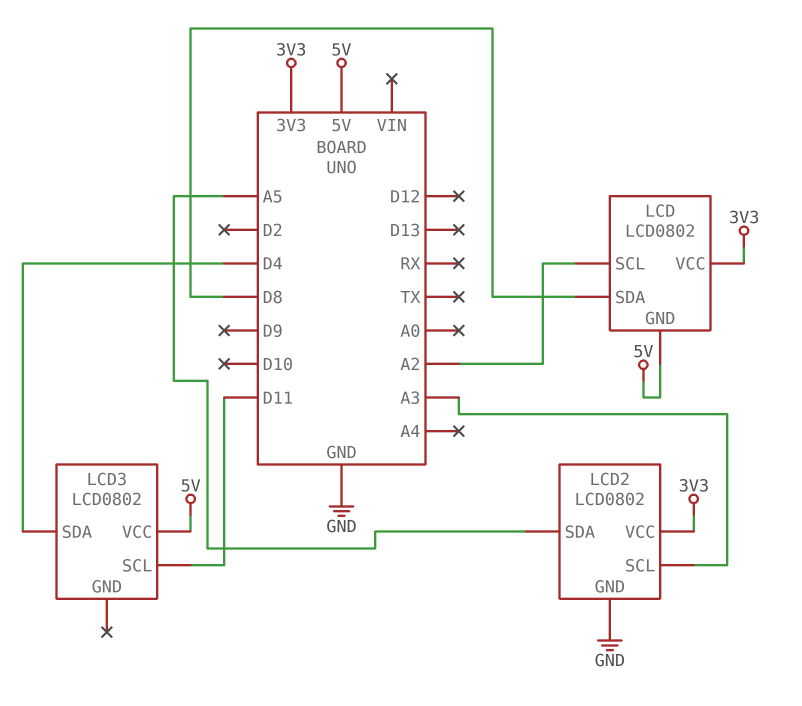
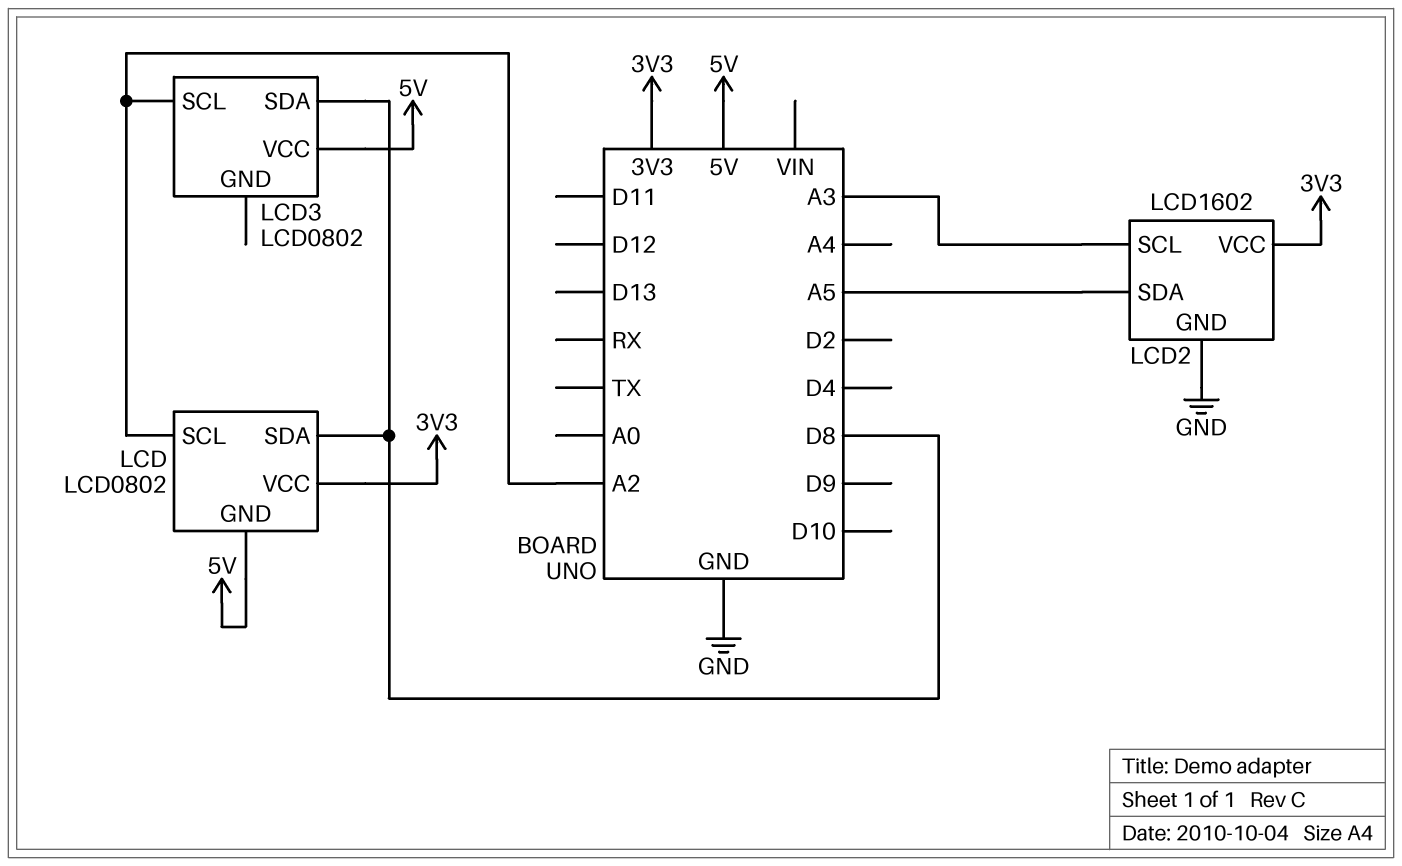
LCD2: LCD0802 -> LCD1602
LCD3 pin SCL: D11 -> A2
LCD3 pin SDA: D4 -> D8

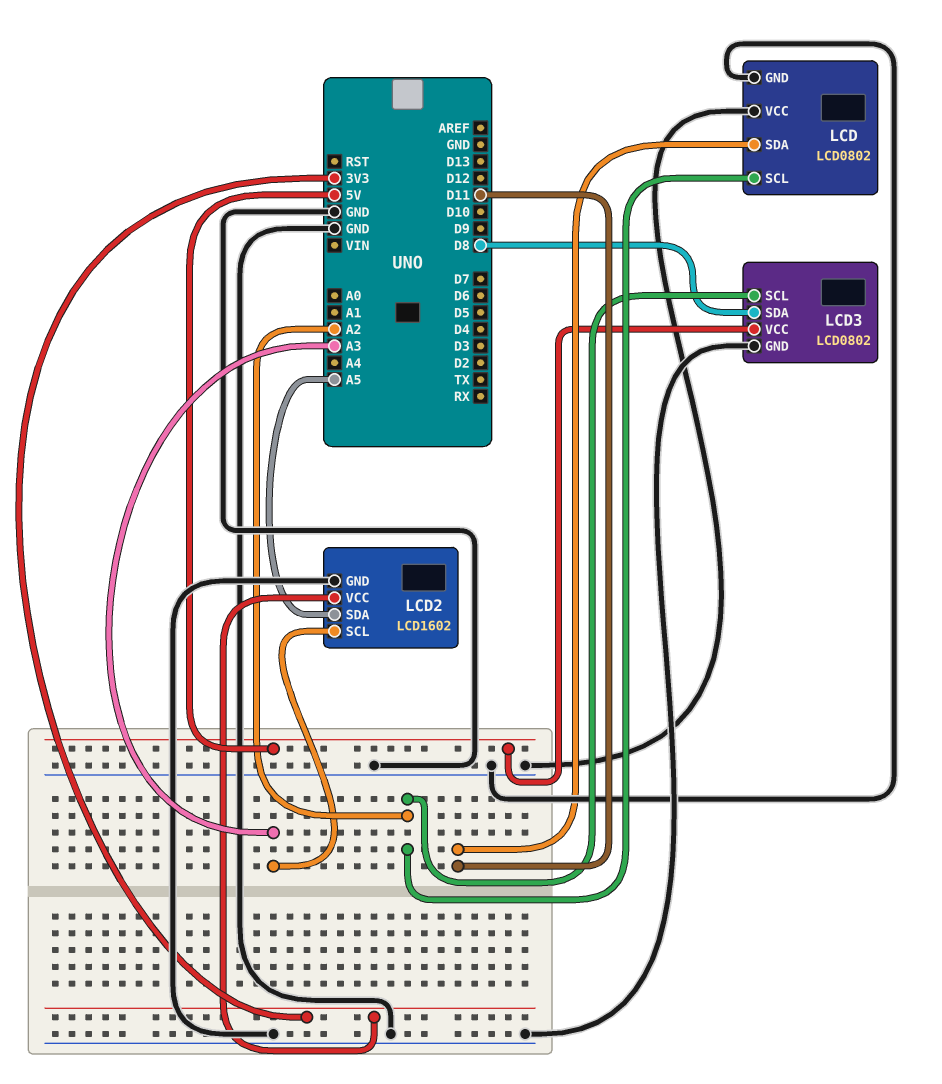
LCD pin GND: 5V -> GND
LCD pin SDA: D8 -> D11
LCD pin VCC: 3V3 -> GND
LCD3 pin GND: none -> GND

